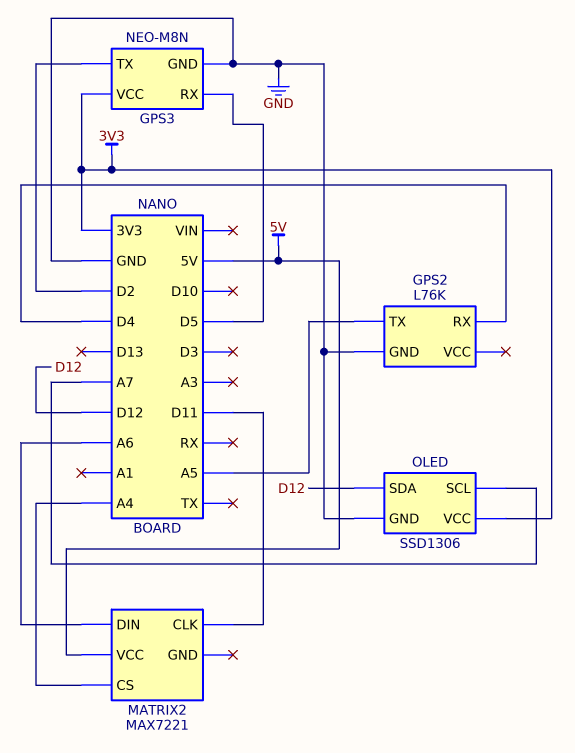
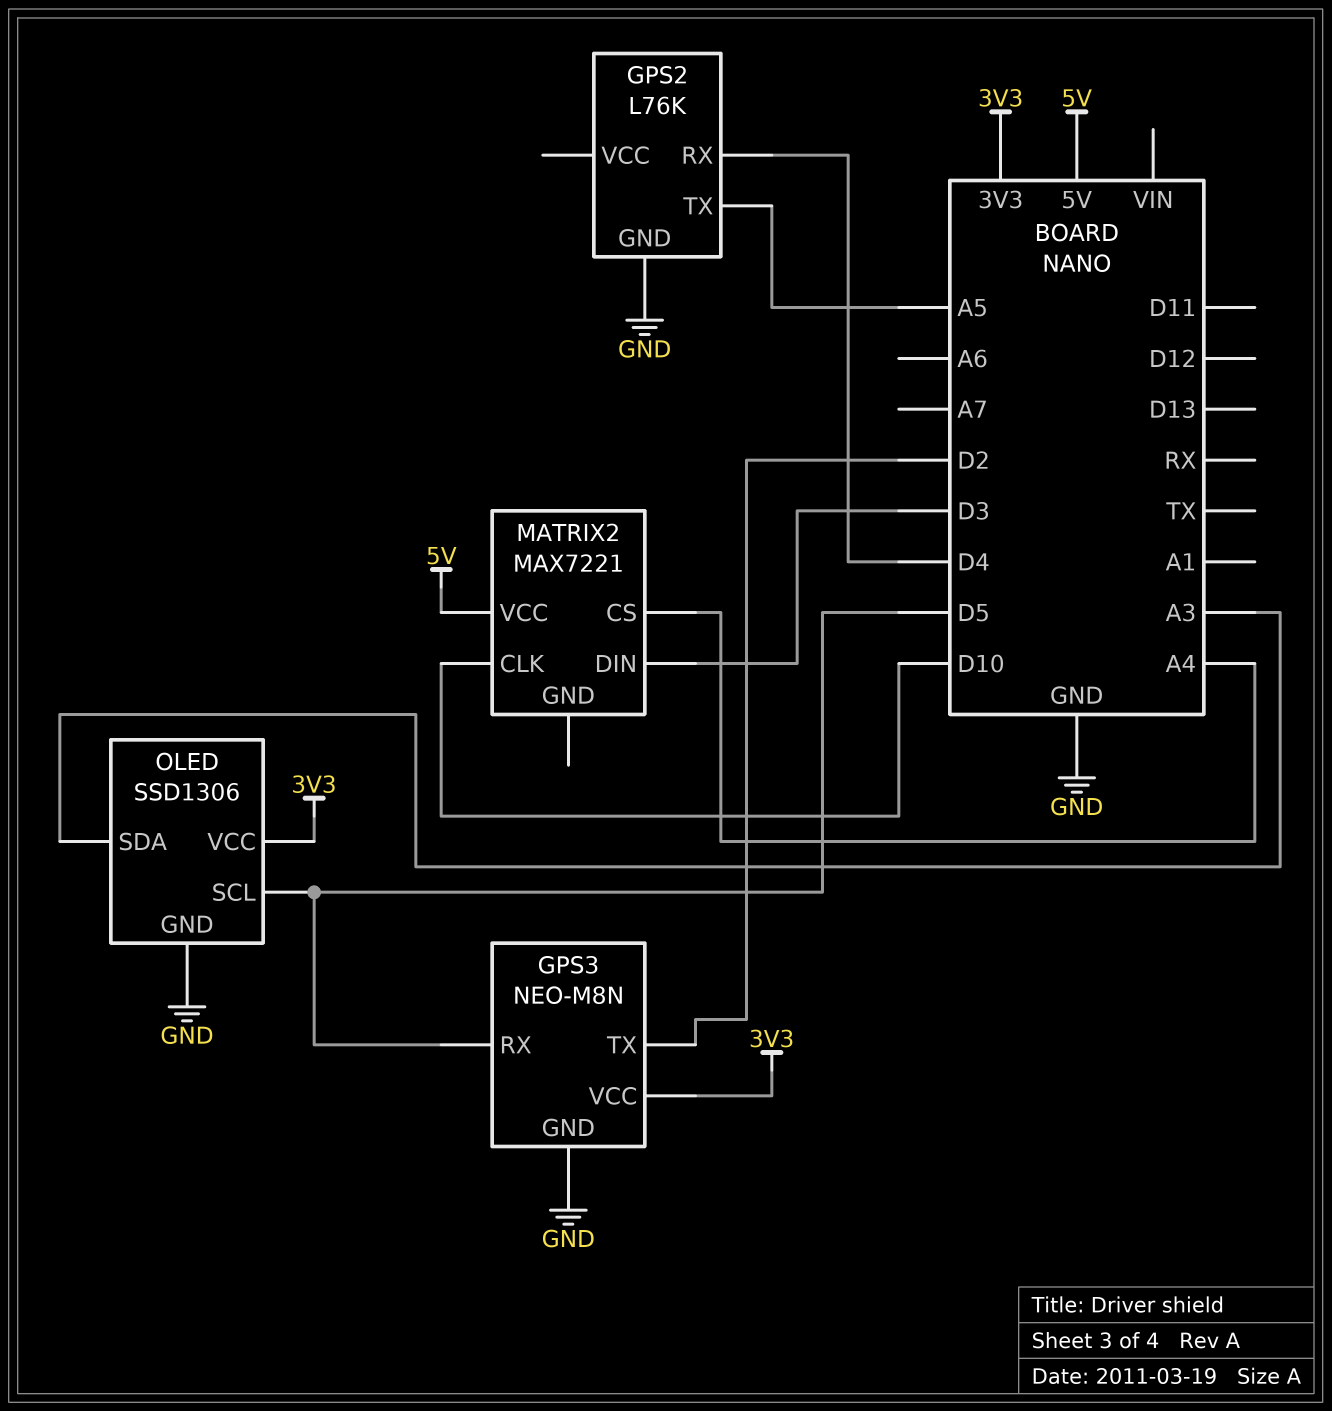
MATRIX2 pin CLK: D11 -> D10
MATRIX2 pin DIN: A6 -> D3
OLED pin SCL: A7 -> D5
OLED pin SDA: D12 -> A3

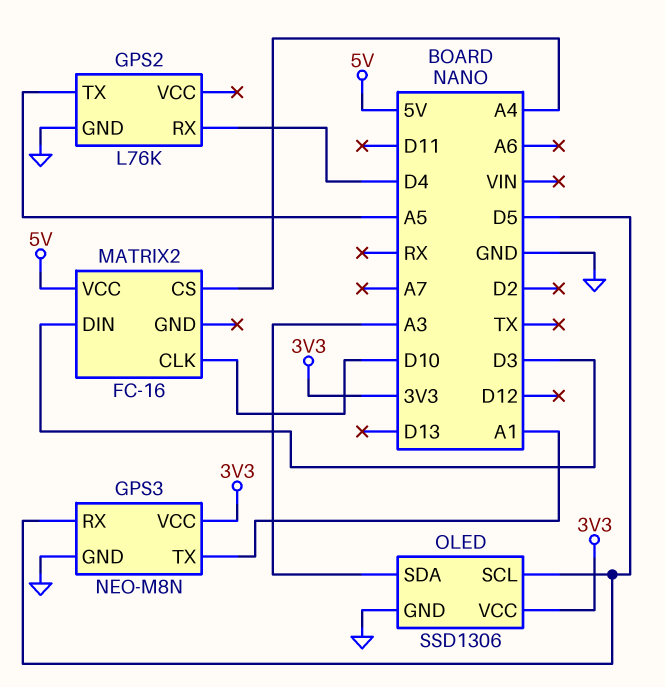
GPS3 pin TX: D2 -> A1
MATRIX2: MAX7221 -> FC-16

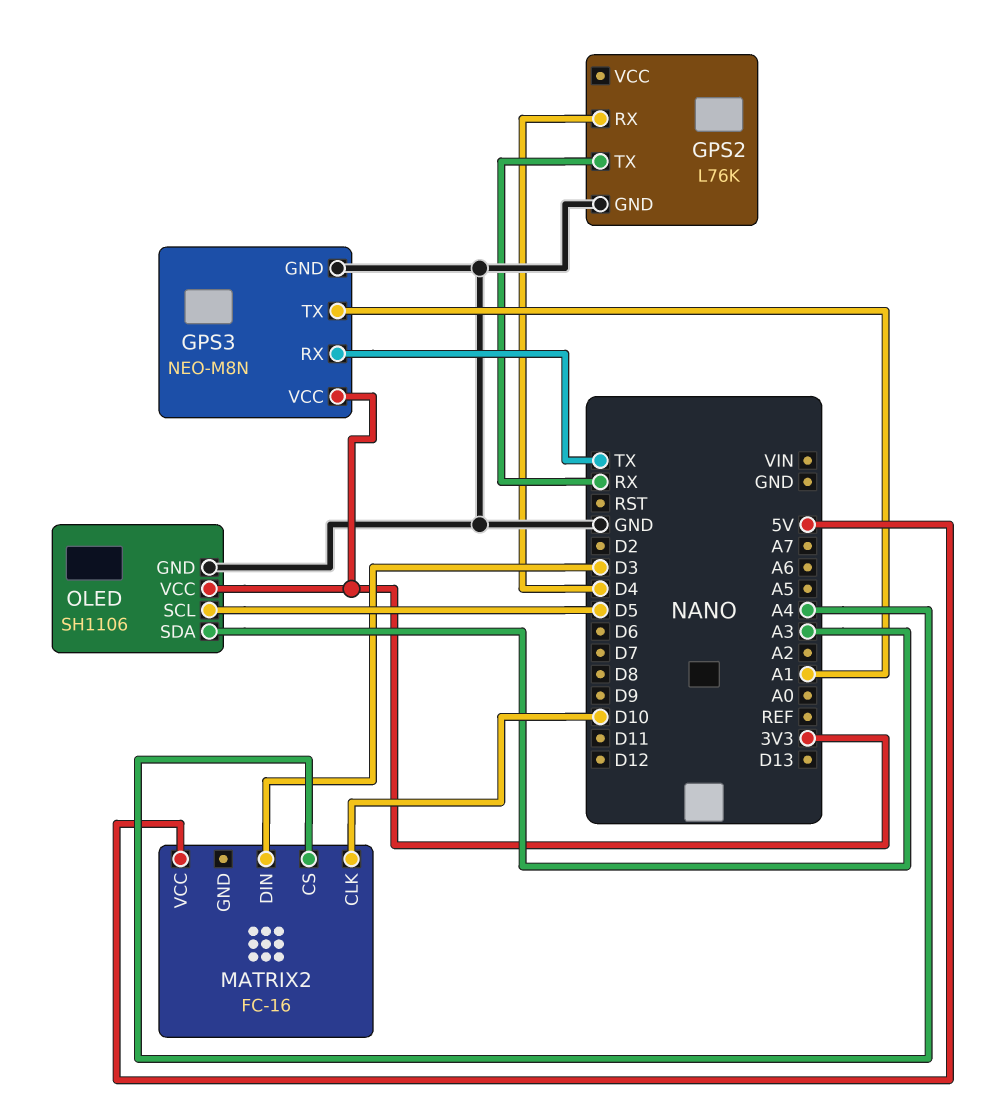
GPS2 pin TX: A5 -> RX
GPS3 pin RX: D5 -> TX
OLED: SSD1306 -> SH1106

